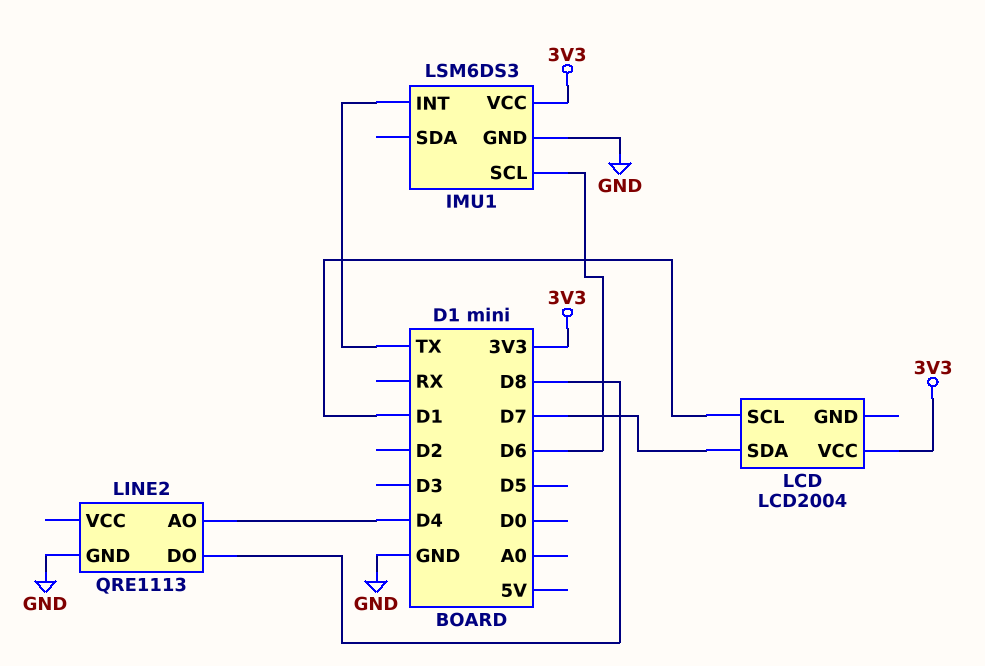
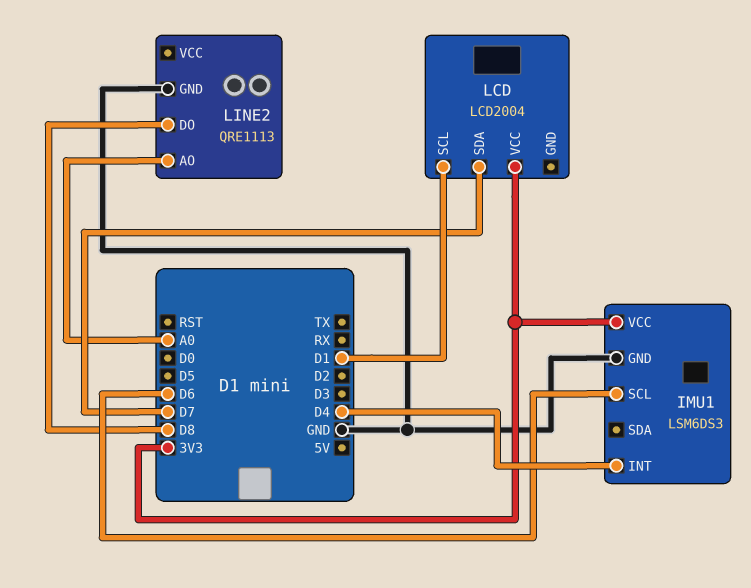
IMU1 pin INT: TX -> D4
LINE2 pin AO: D4 -> A0

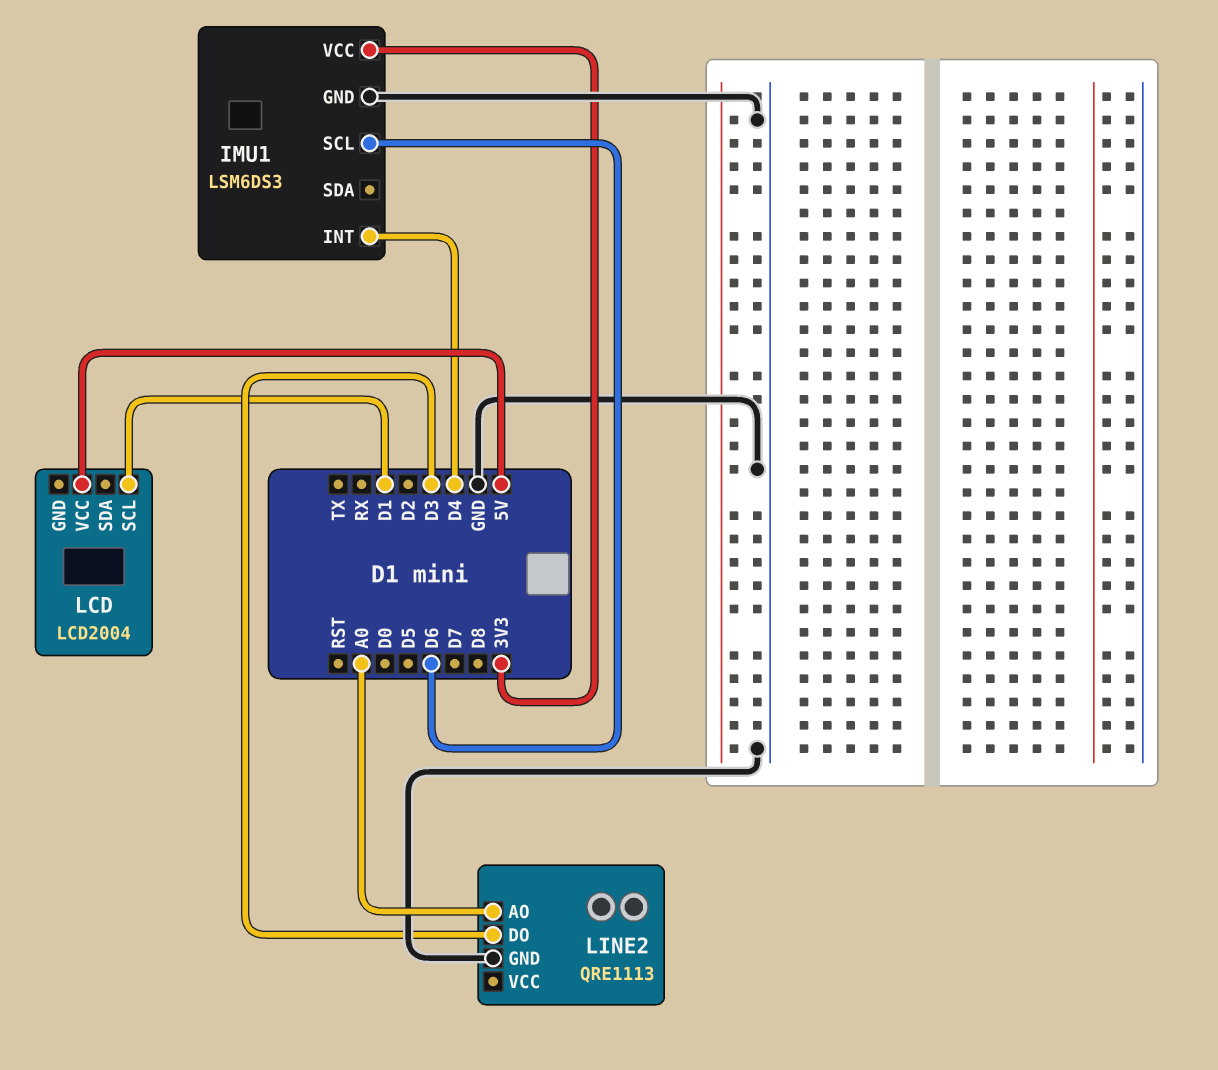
LCD pin SDA: D7 -> none
LCD pin VCC: 3V3 -> 5V
LINE2 pin DO: D8 -> D3

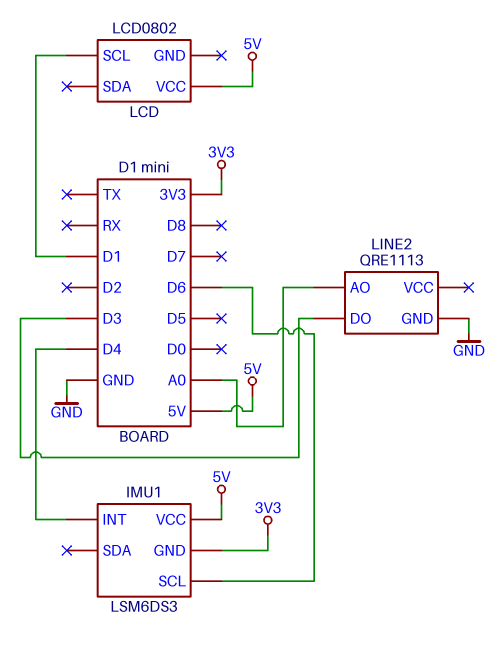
IMU1 pin GND: GND -> 3V3
IMU1 pin VCC: 3V3 -> 5V
LCD: LCD2004 -> LCD0802

